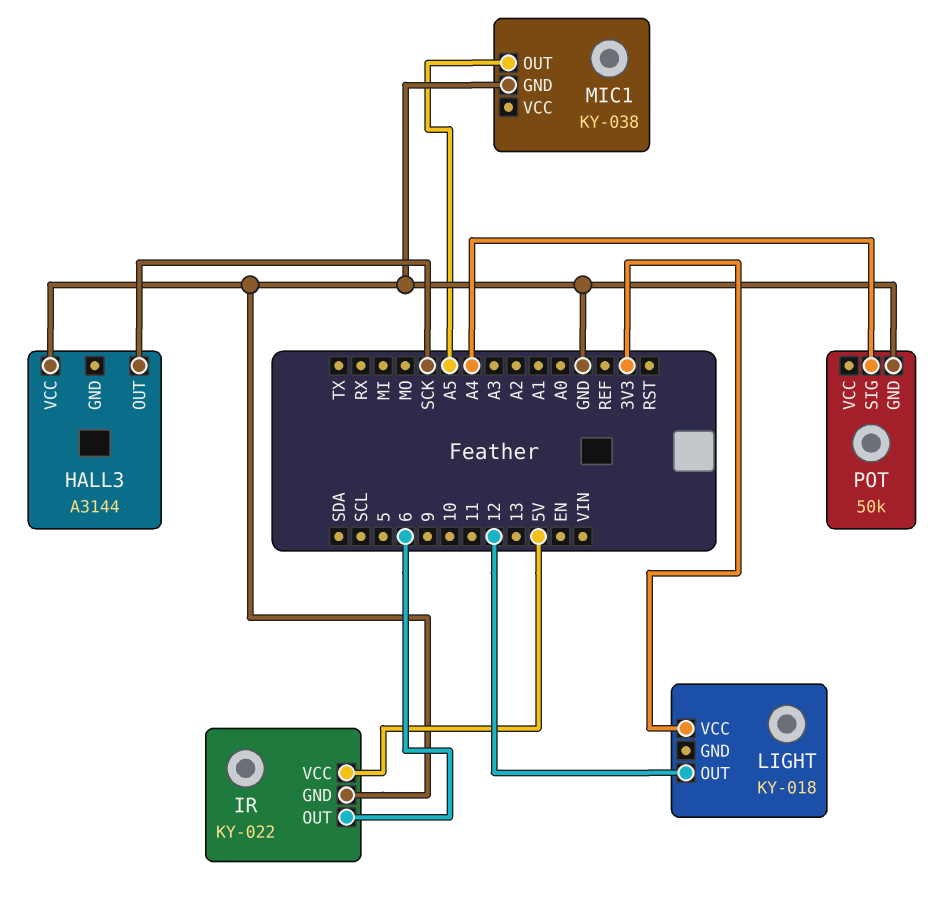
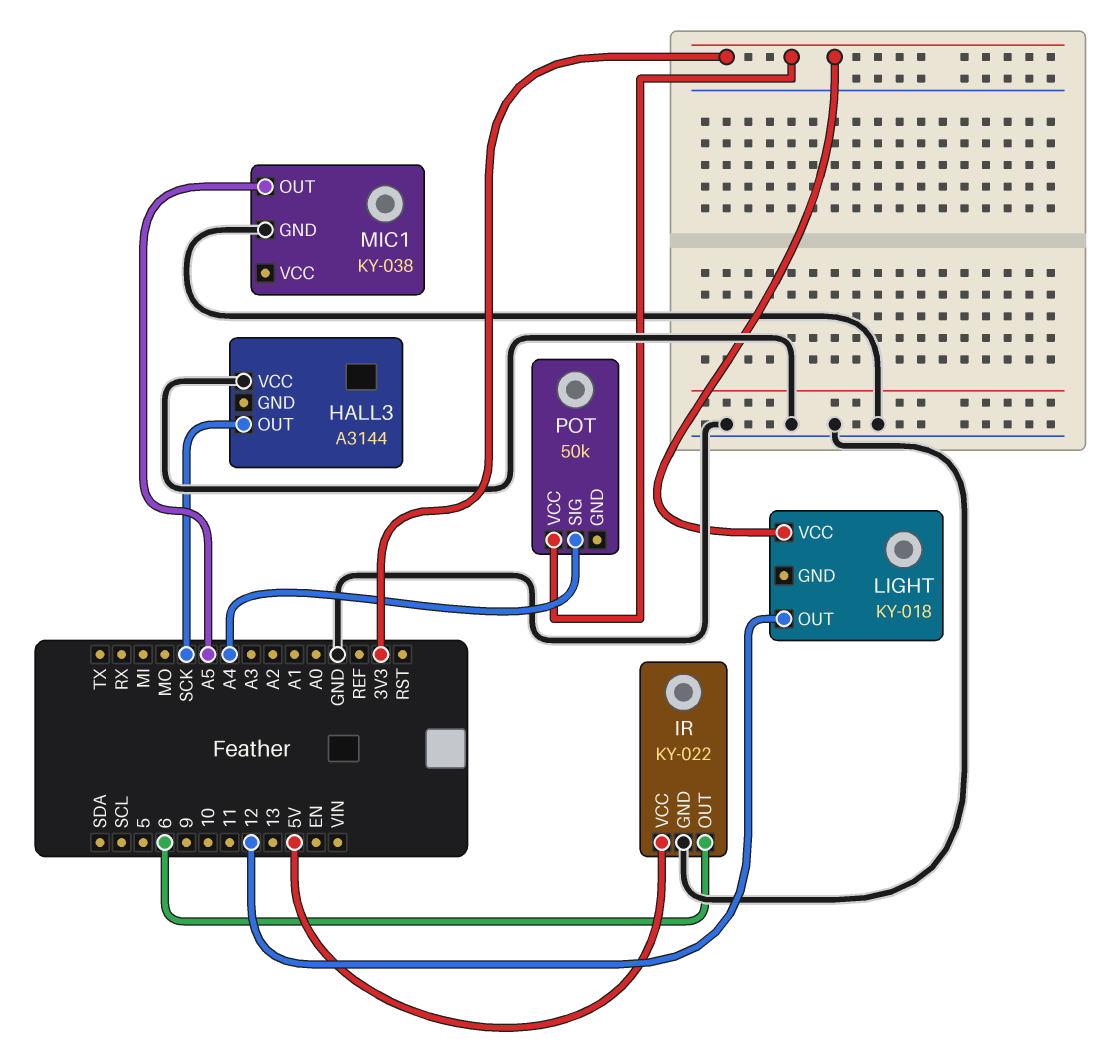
POT pin GND: GND -> none
POT pin VCC: none -> 3V3

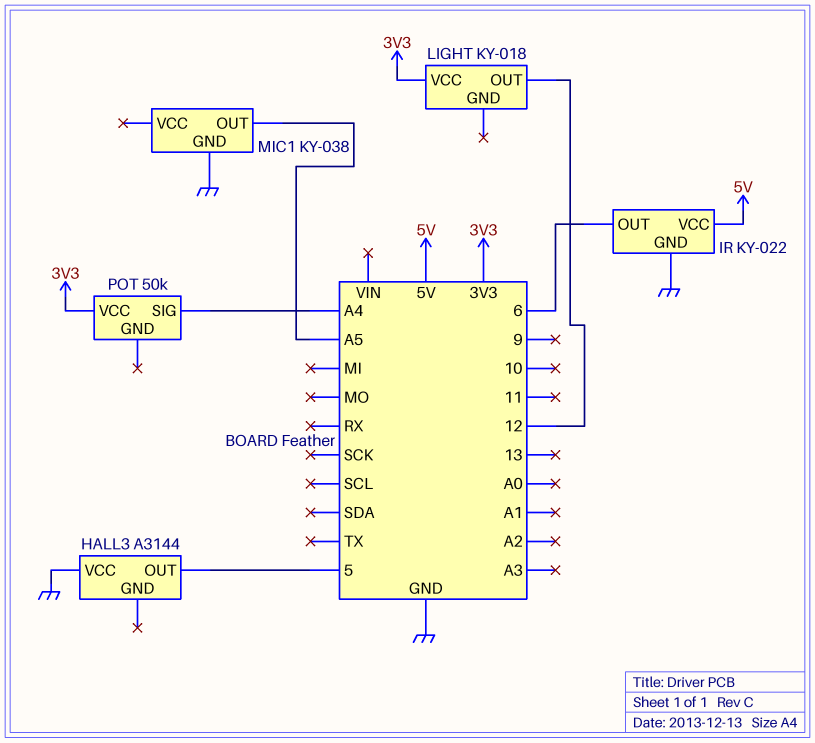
HALL3 pin OUT: SCK -> 5

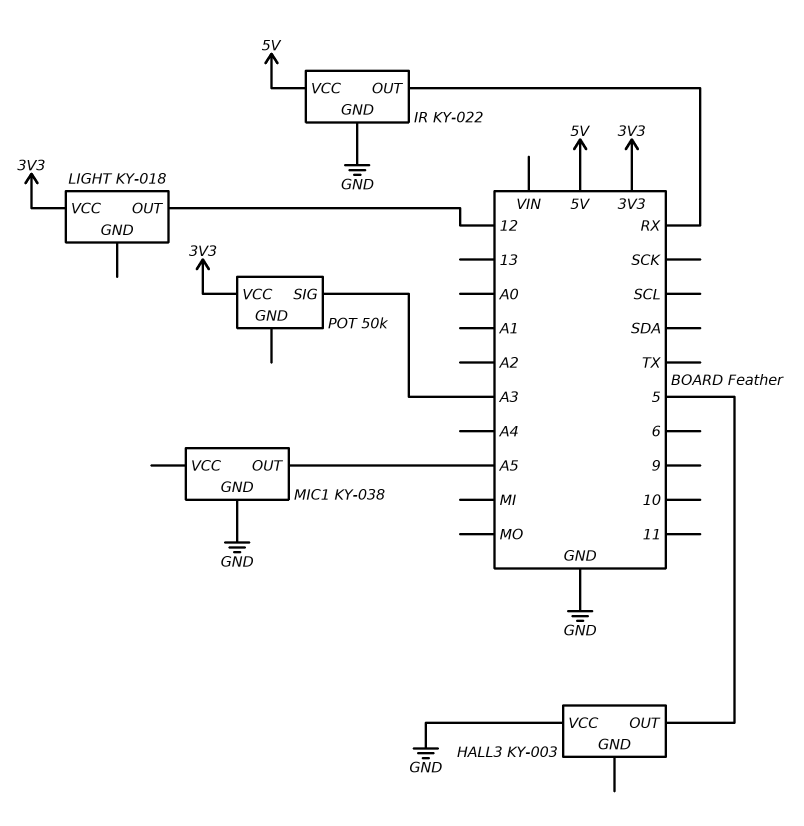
HALL3: A3144 -> KY-003
IR pin OUT: 6 -> RX
POT pin SIG: A4 -> A3

